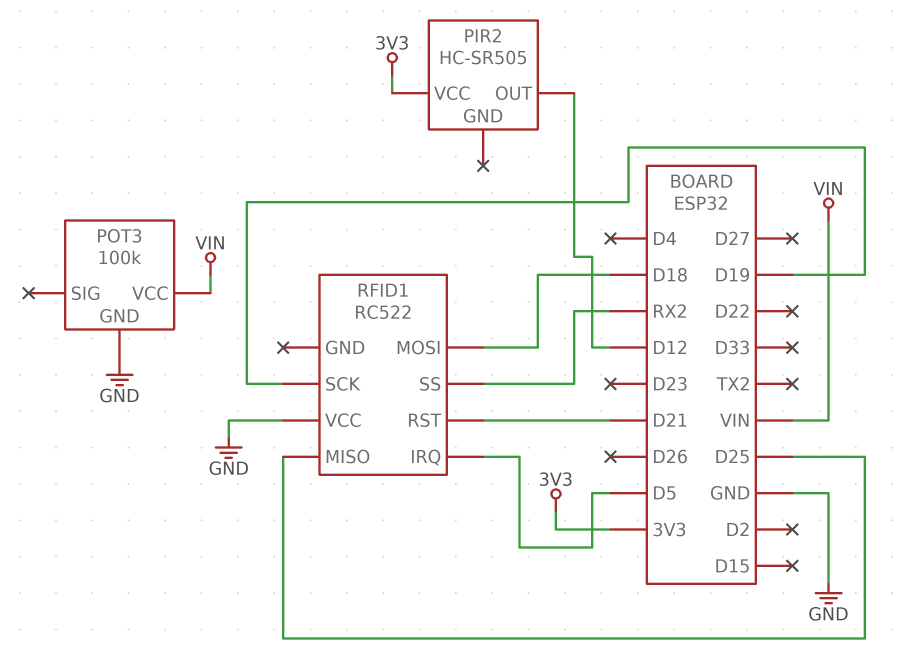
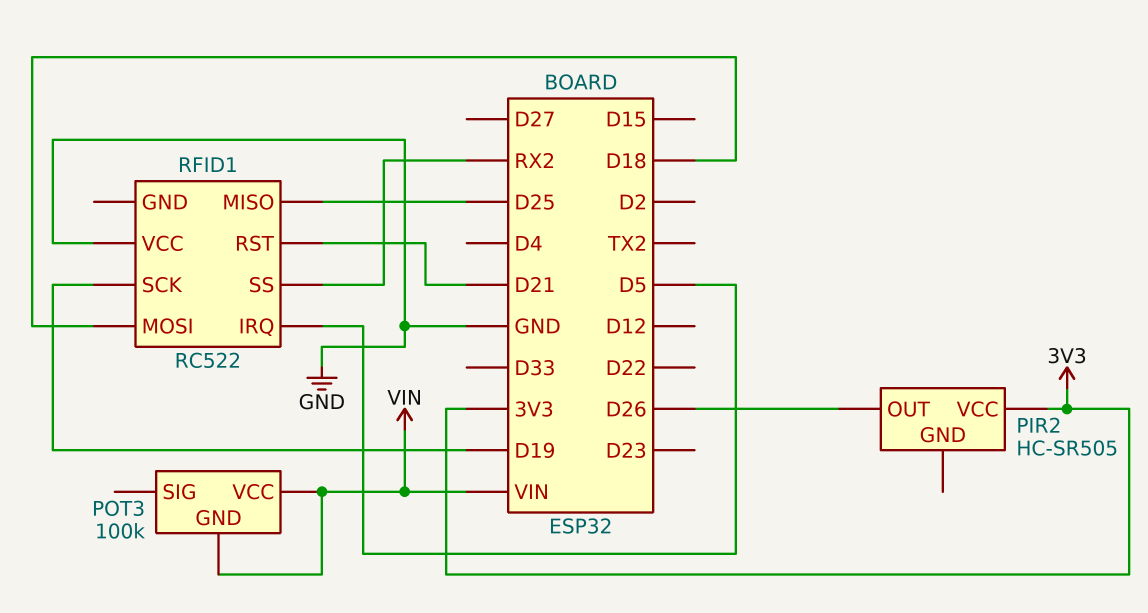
PIR2 pin OUT: D12 -> D26
POT3 pin GND: GND -> VIN

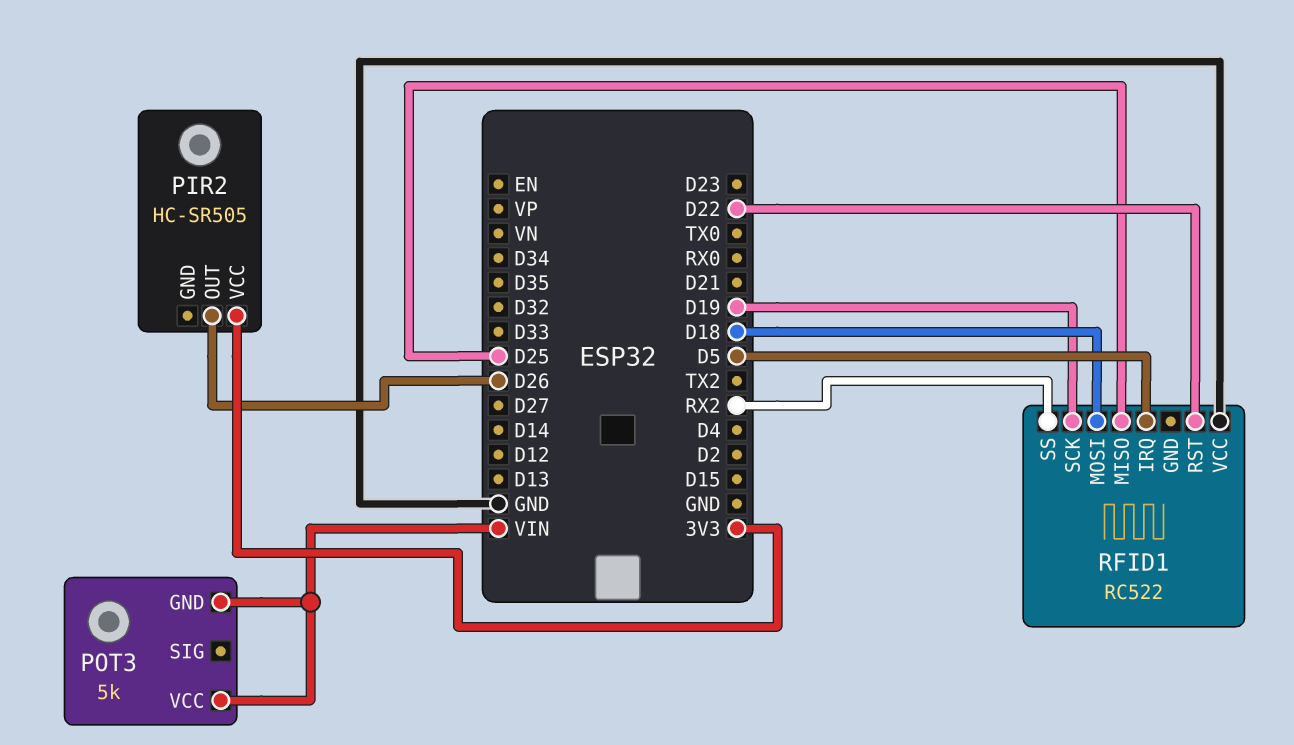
POT3: 100k -> 5k
RFID1 pin RST: D21 -> D22

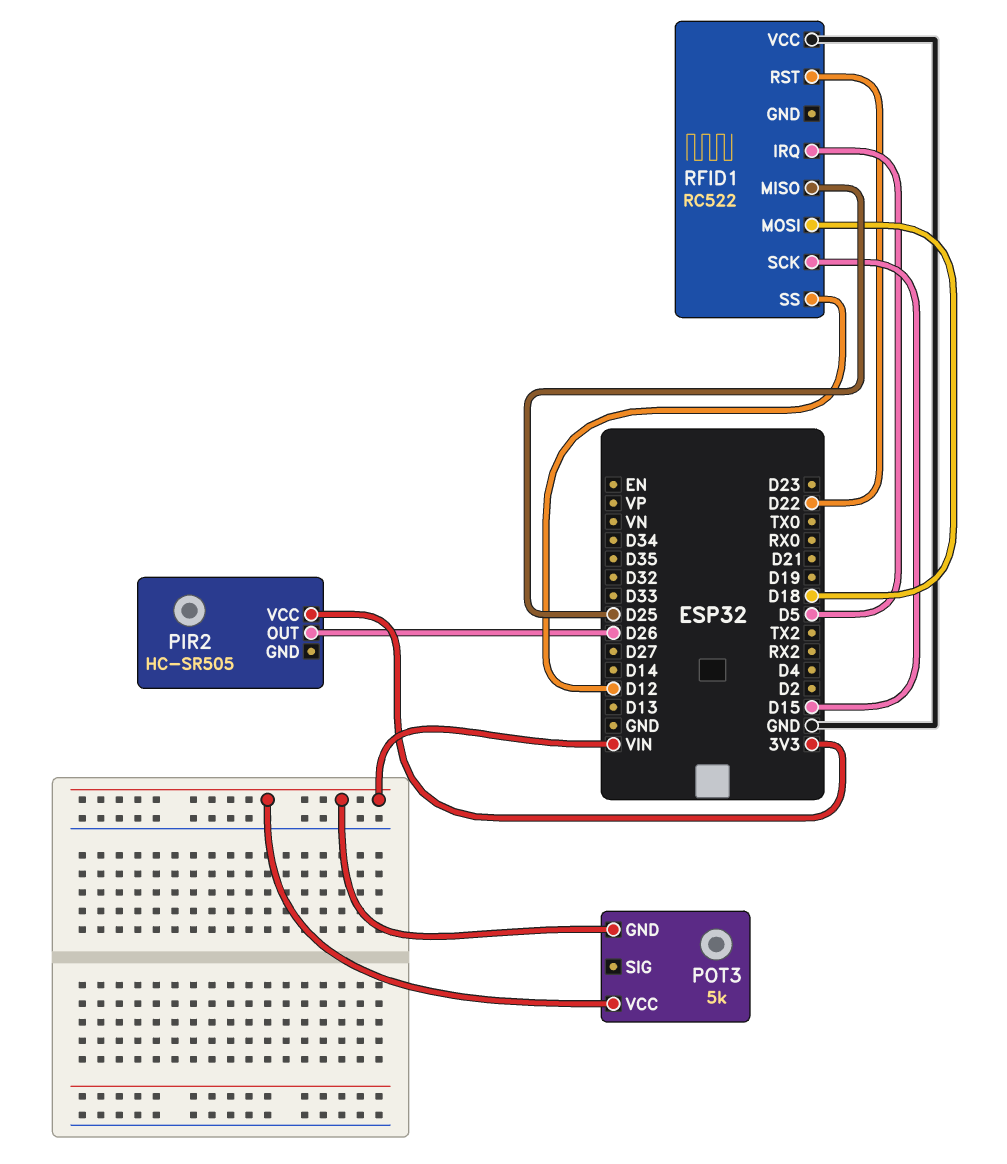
RFID1 pin SCK: D19 -> D15
RFID1 pin SS: RX2 -> D12

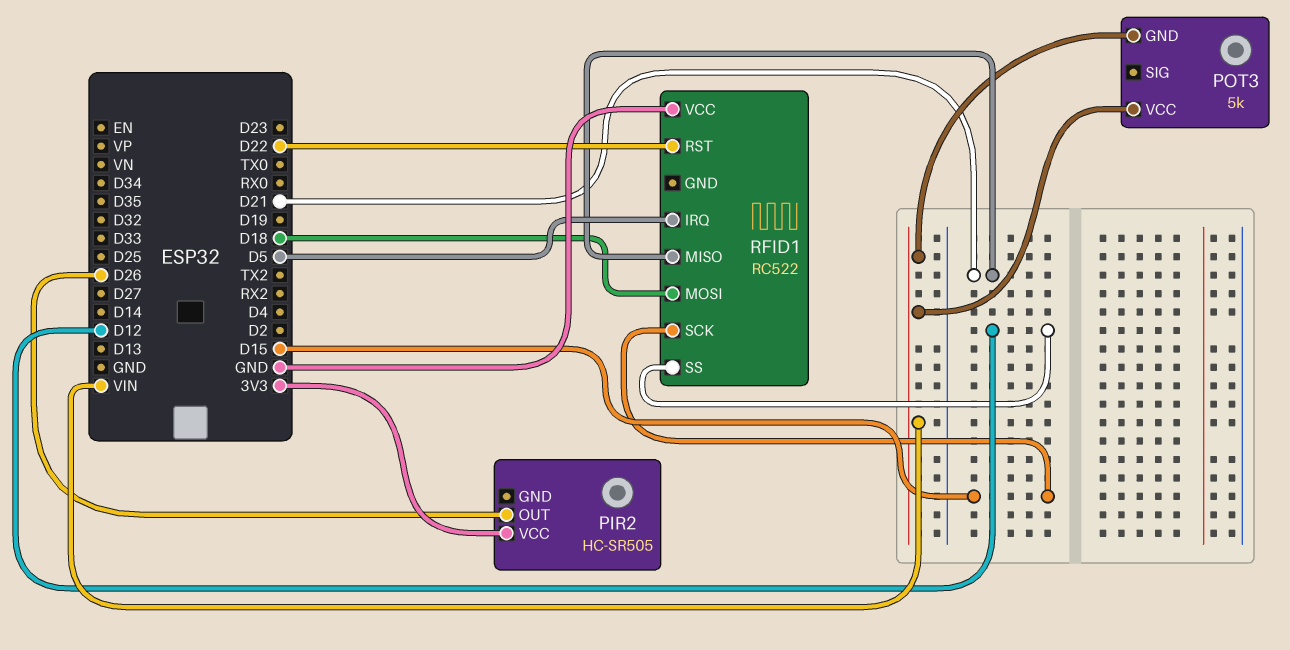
RFID1 pin MISO: D25 -> D21

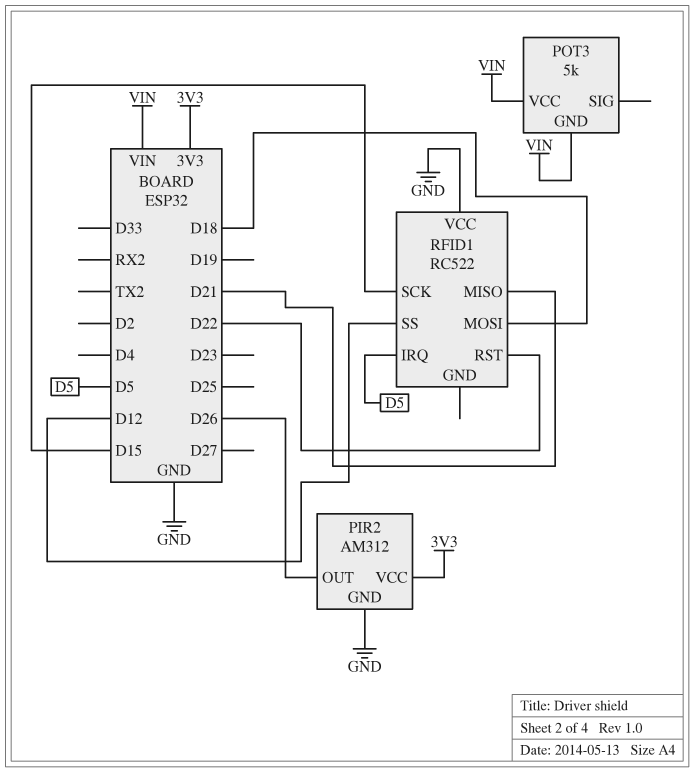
PIR2: HC-SR505 -> AM312
PIR2 pin GND: none -> GND

